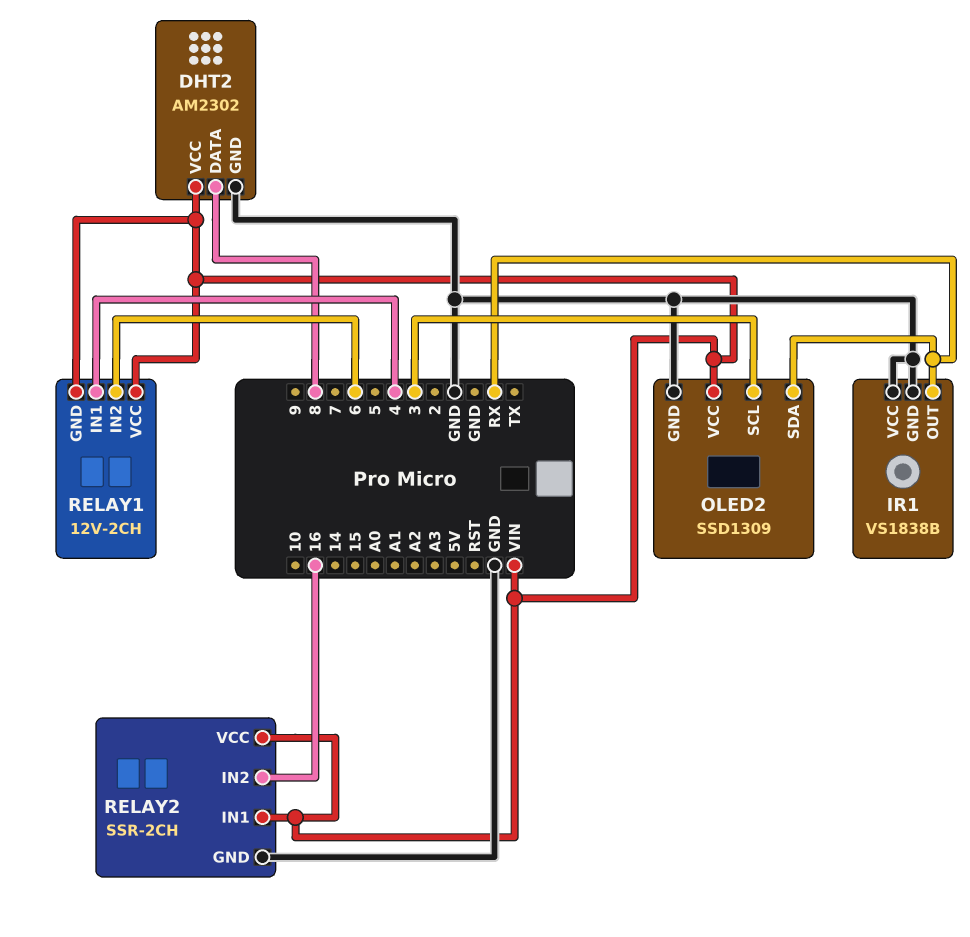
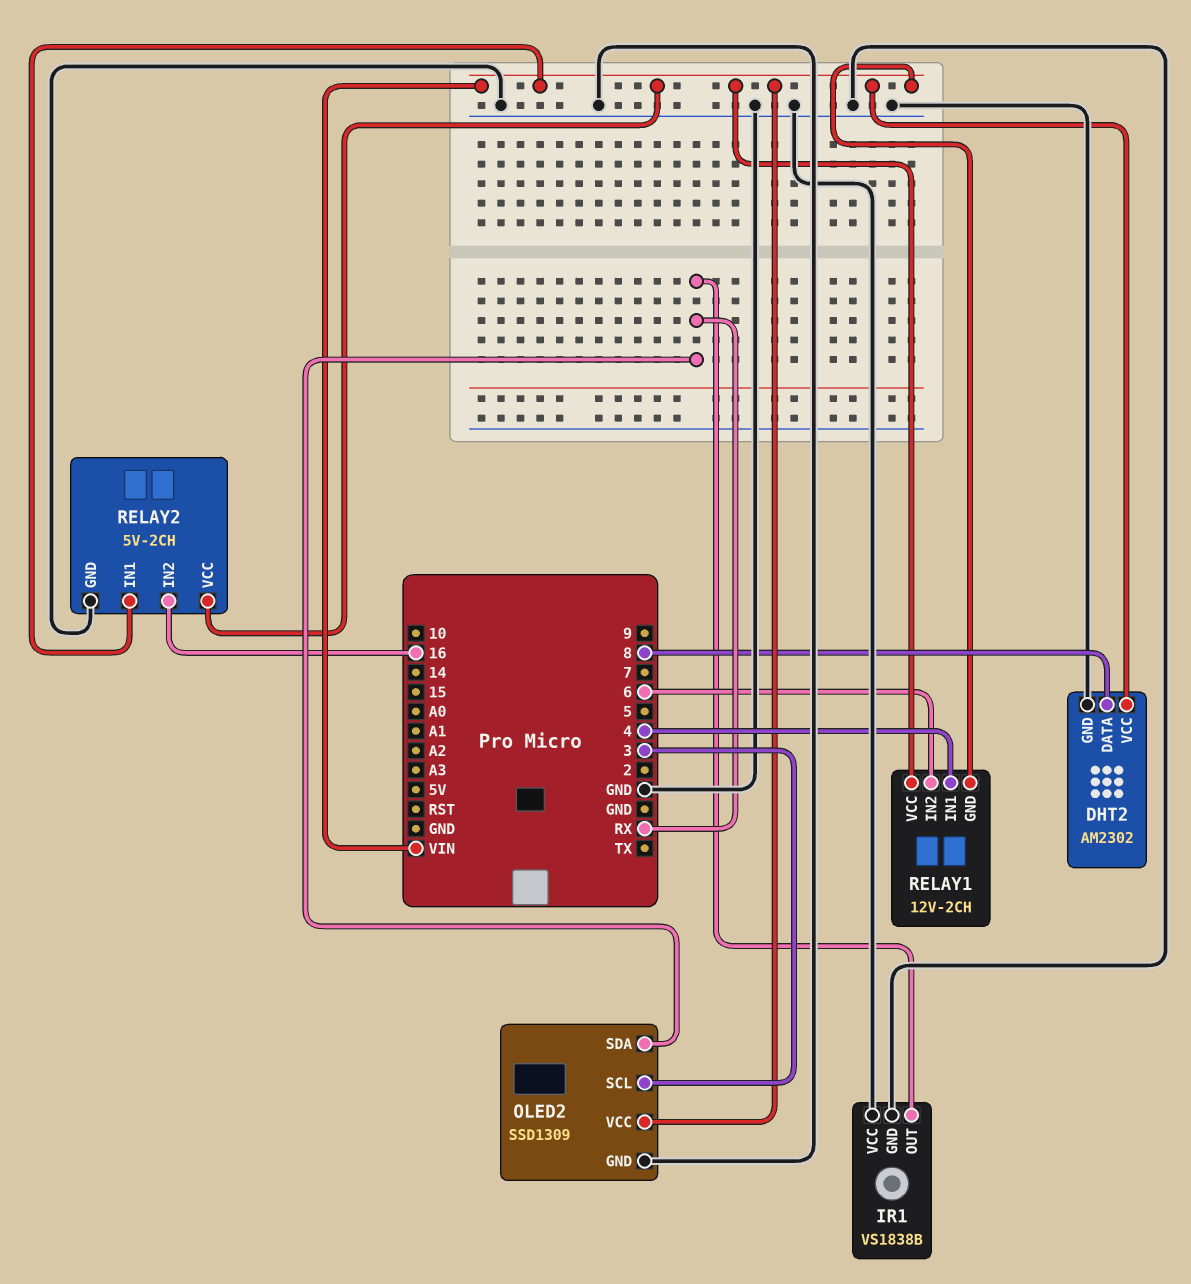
RELAY2: SSR-2CH -> 5V-2CH

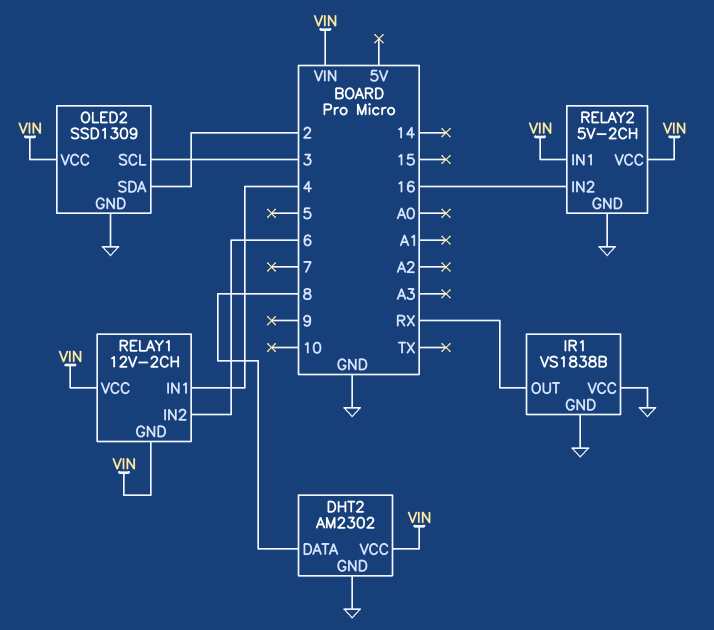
OLED2 pin SDA: RX -> 2

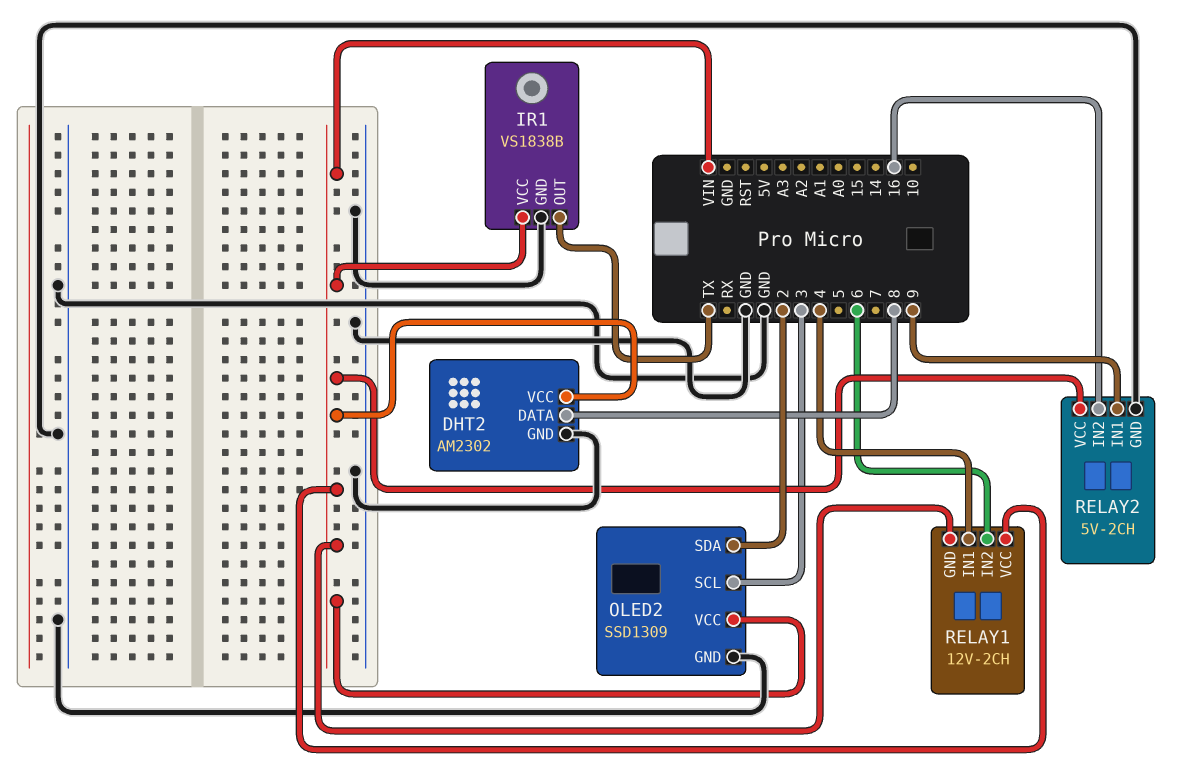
IR1 pin OUT: RX -> TX
IR1 pin VCC: GND -> VIN
RELAY2 pin IN1: VIN -> 9

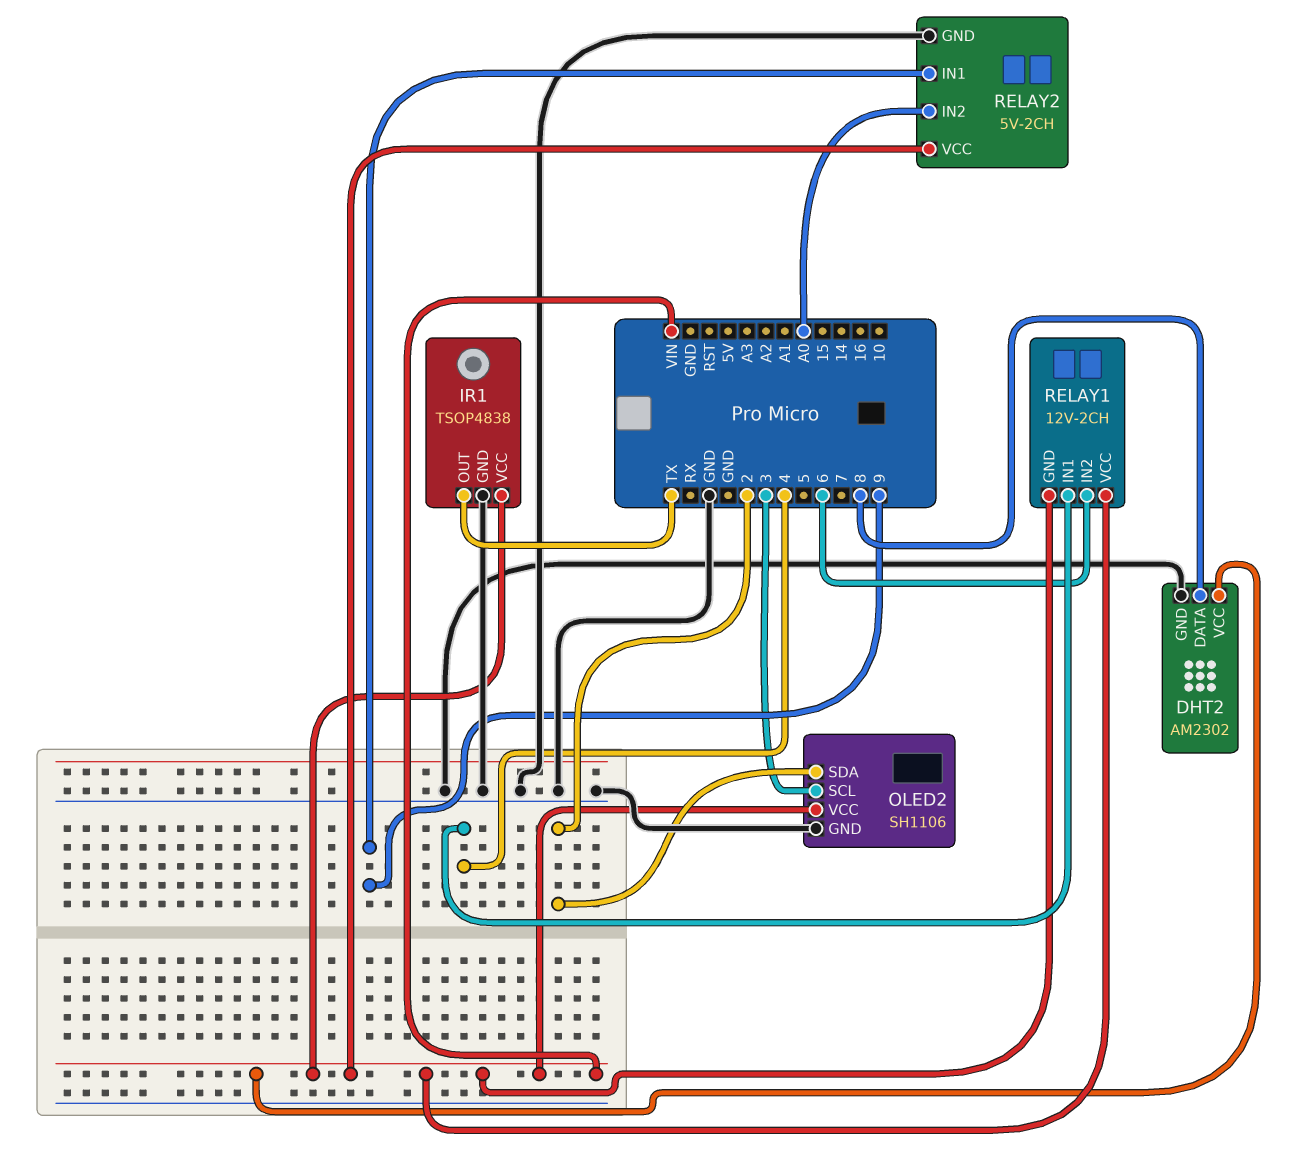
IR1: VS1838B -> TSOP4838
OLED2: SSD1309 -> SH1106
RELAY2 pin IN2: 16 -> A0

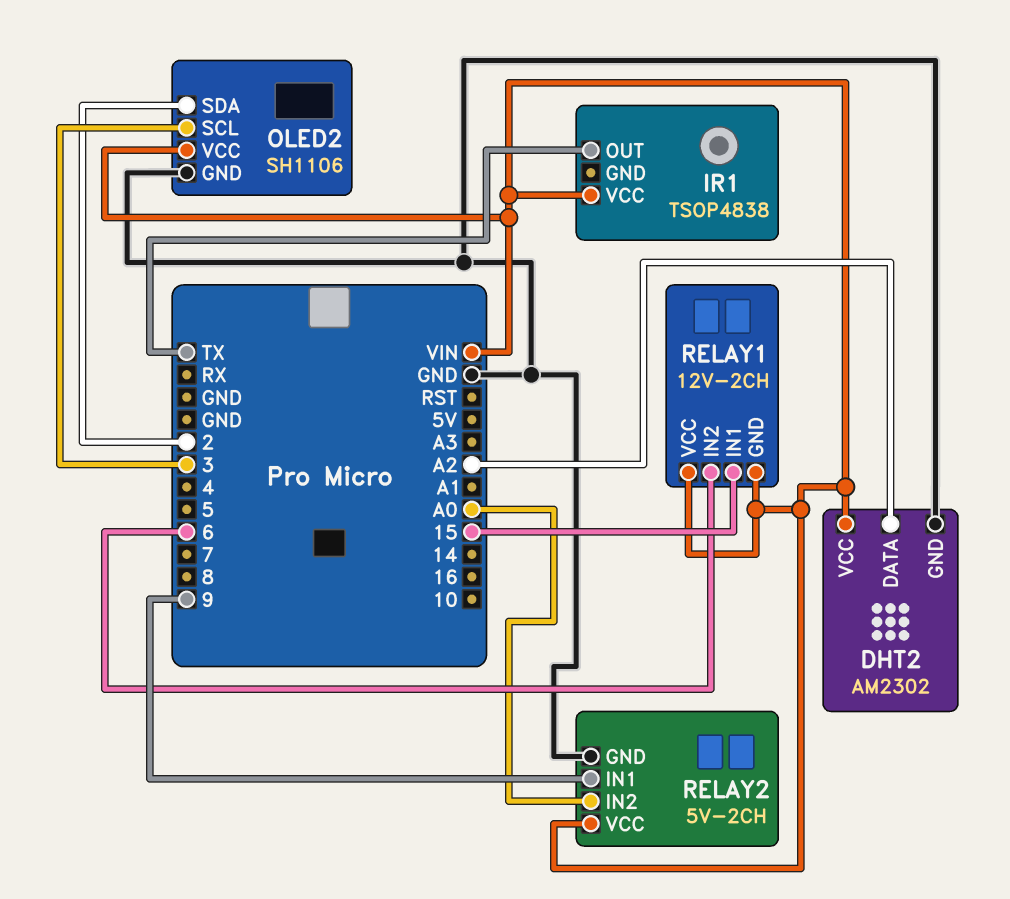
DHT2 pin DATA: 8 -> A2
IR1 pin GND: GND -> none
RELAY1 pin IN1: 4 -> 15

